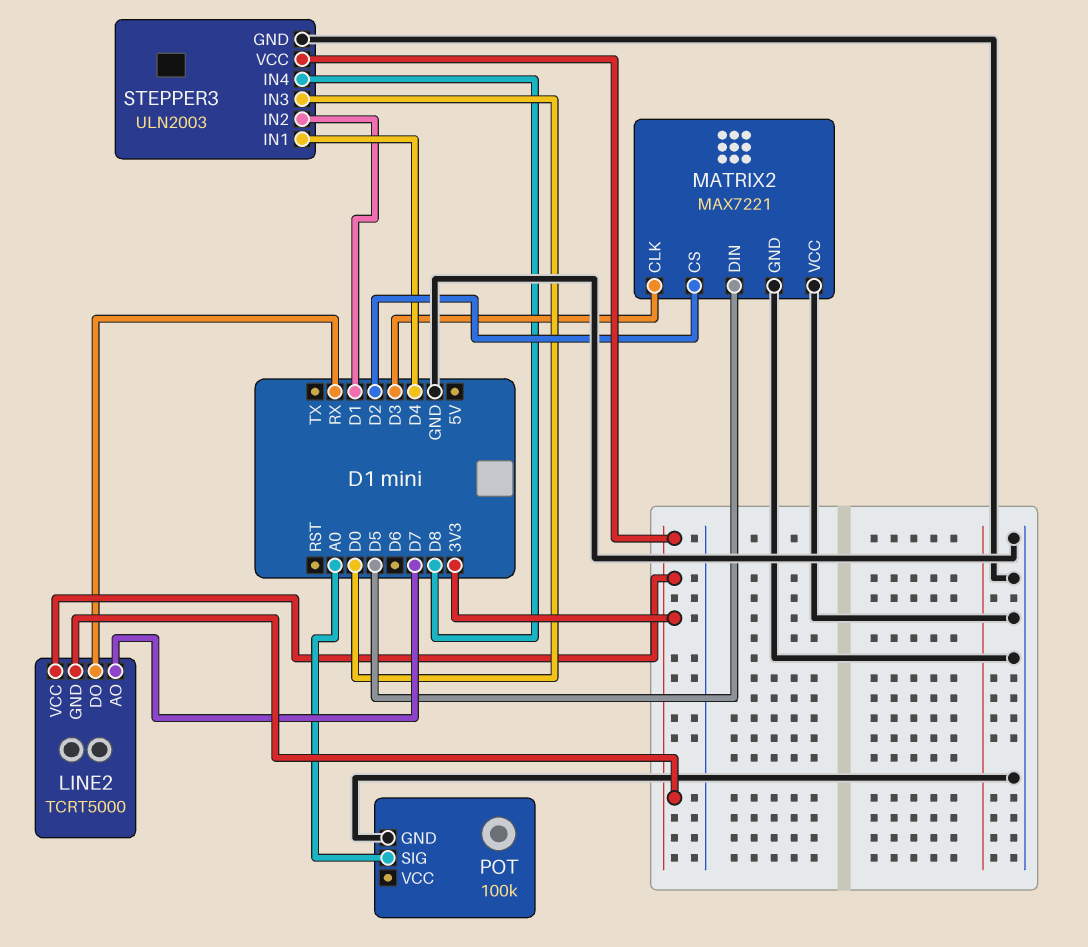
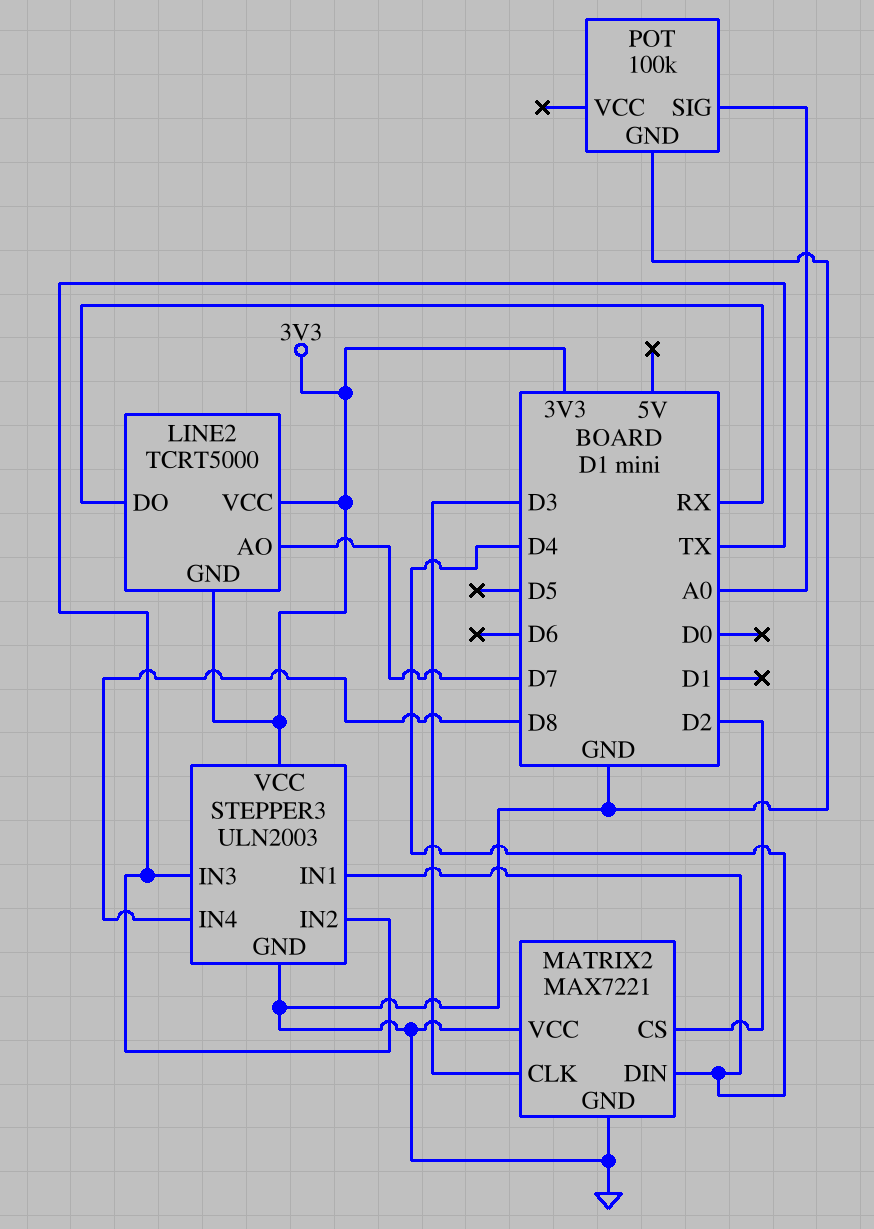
MATRIX2 pin DIN: D5 -> D4
STEPPER3 pin IN2: D1 -> TX
STEPPER3 pin IN3: D0 -> TX

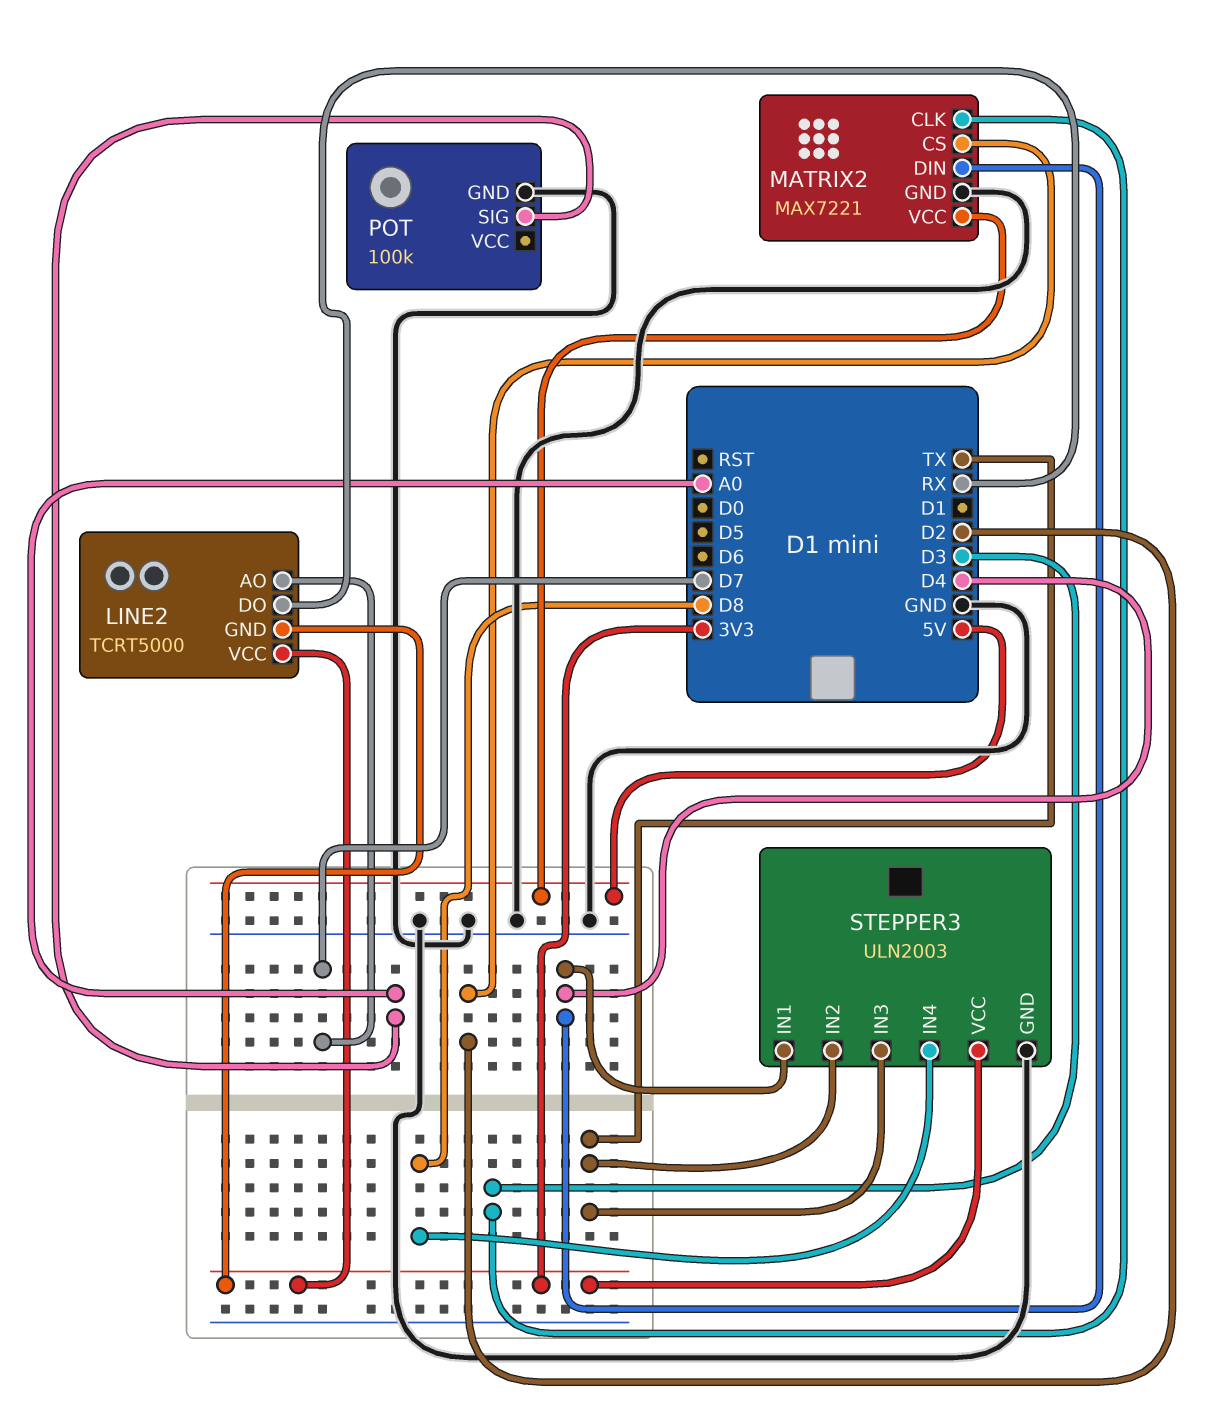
MATRIX2 pin VCC: GND -> 5V

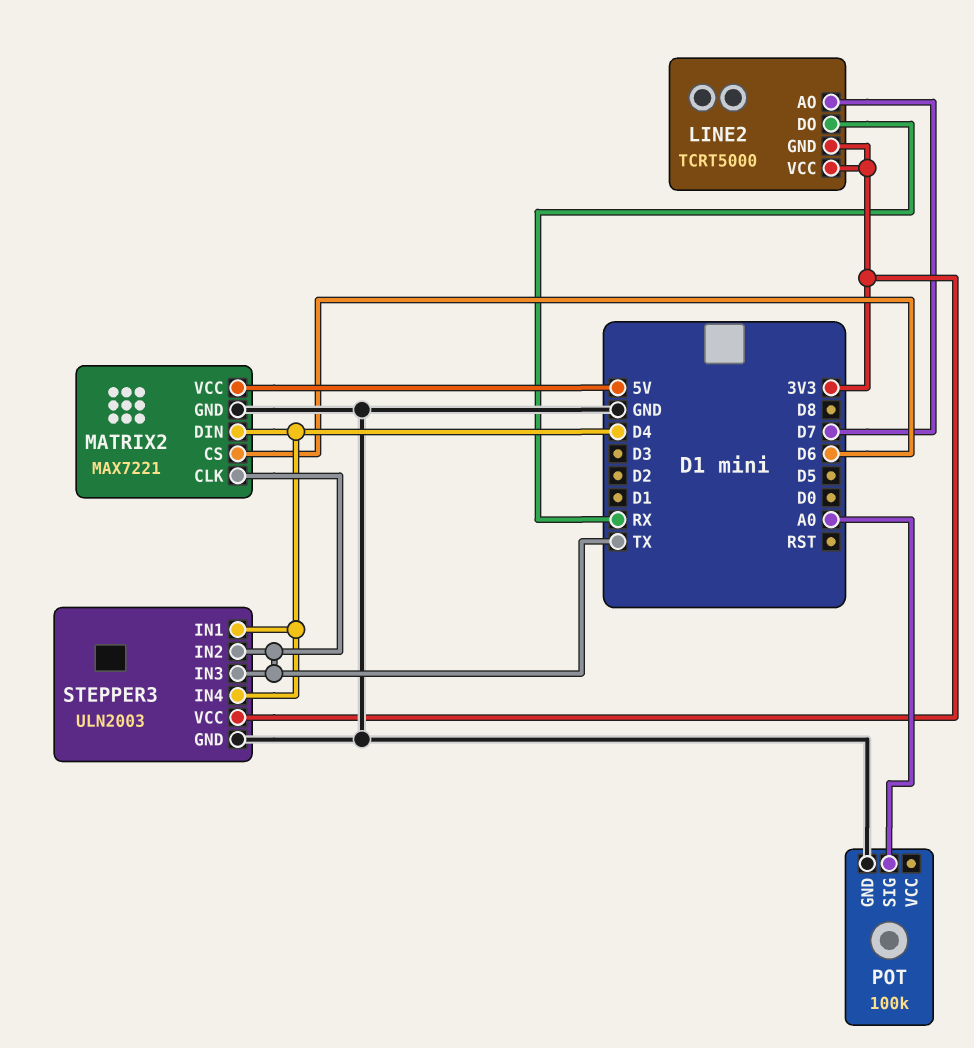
MATRIX2 pin CLK: D3 -> TX
MATRIX2 pin CS: D2 -> D6
STEPPER3 pin IN4: D8 -> D4

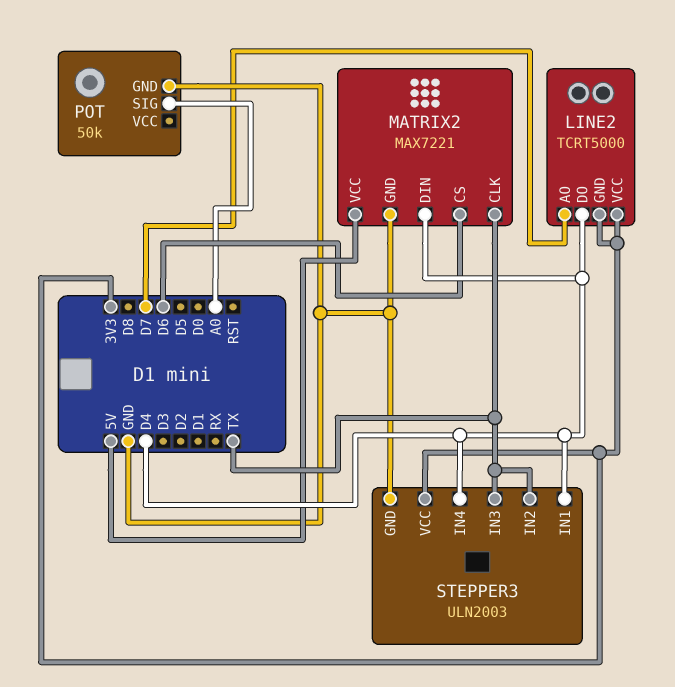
LINE2 pin DO: RX -> D4
POT: 100k -> 50k

